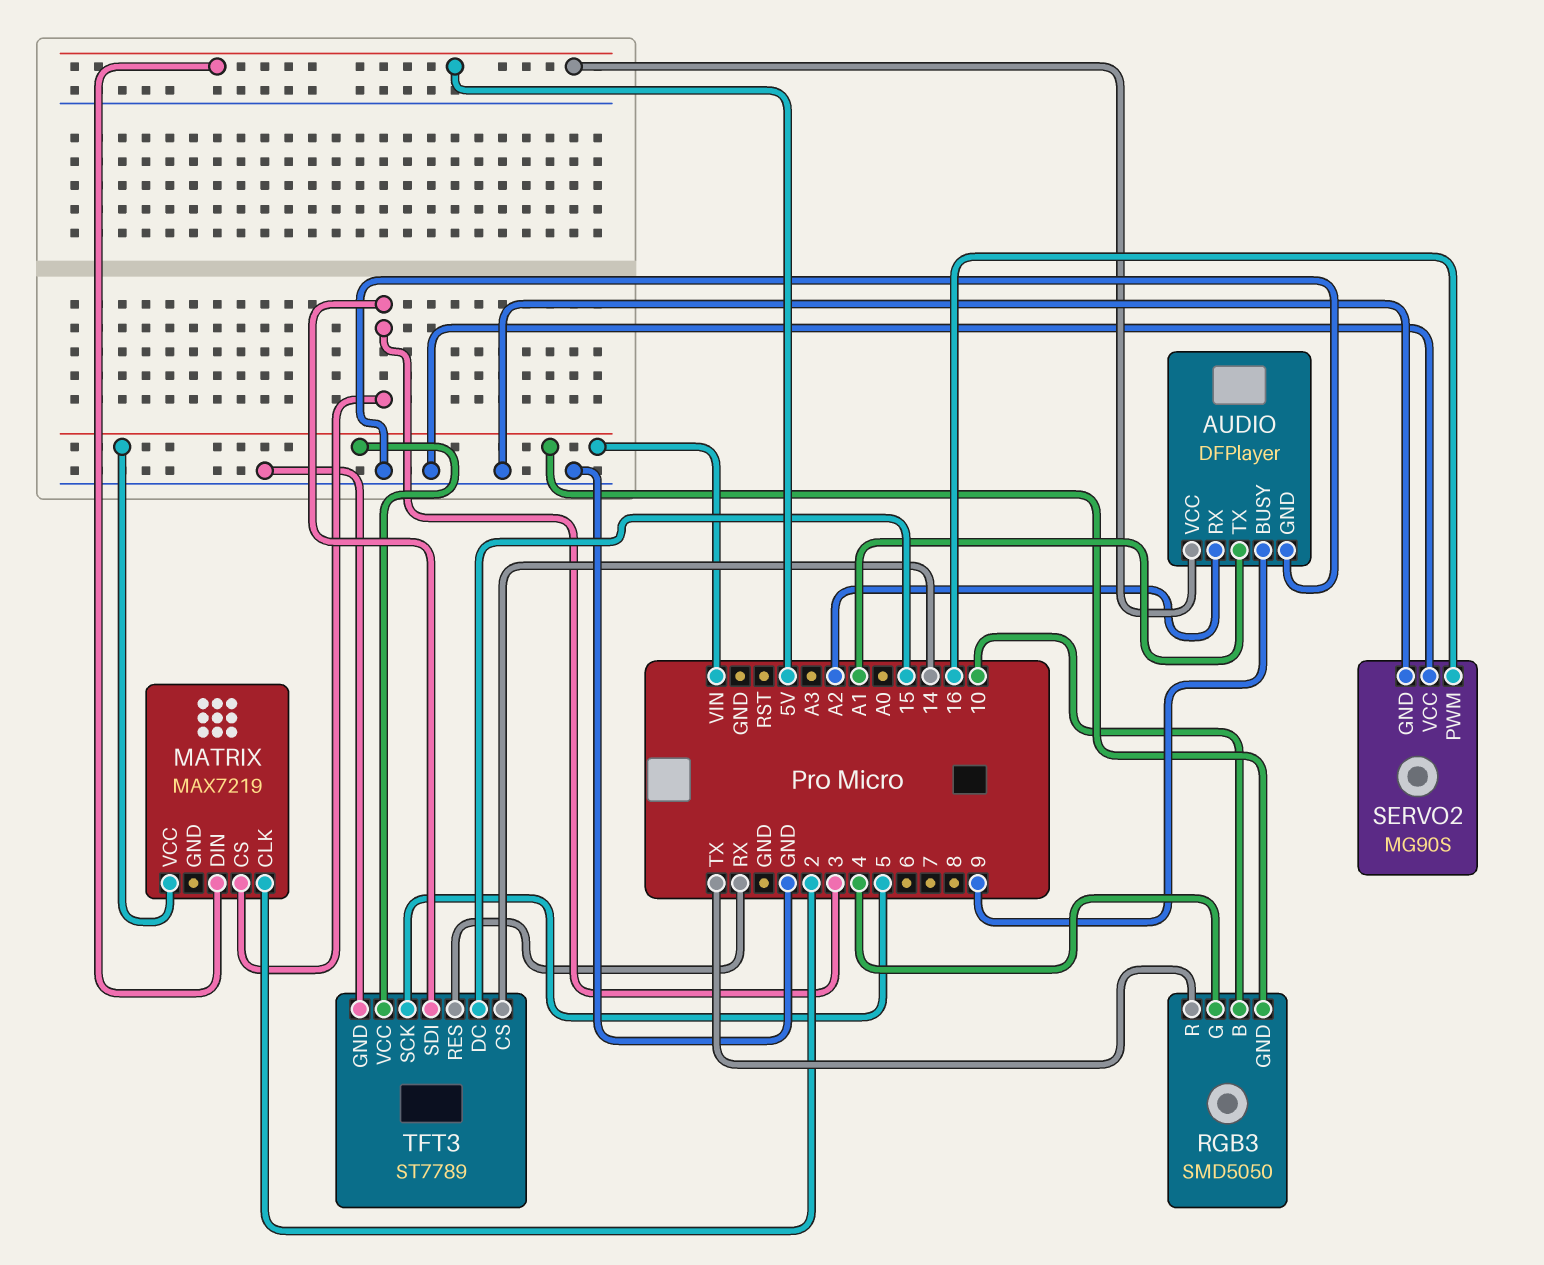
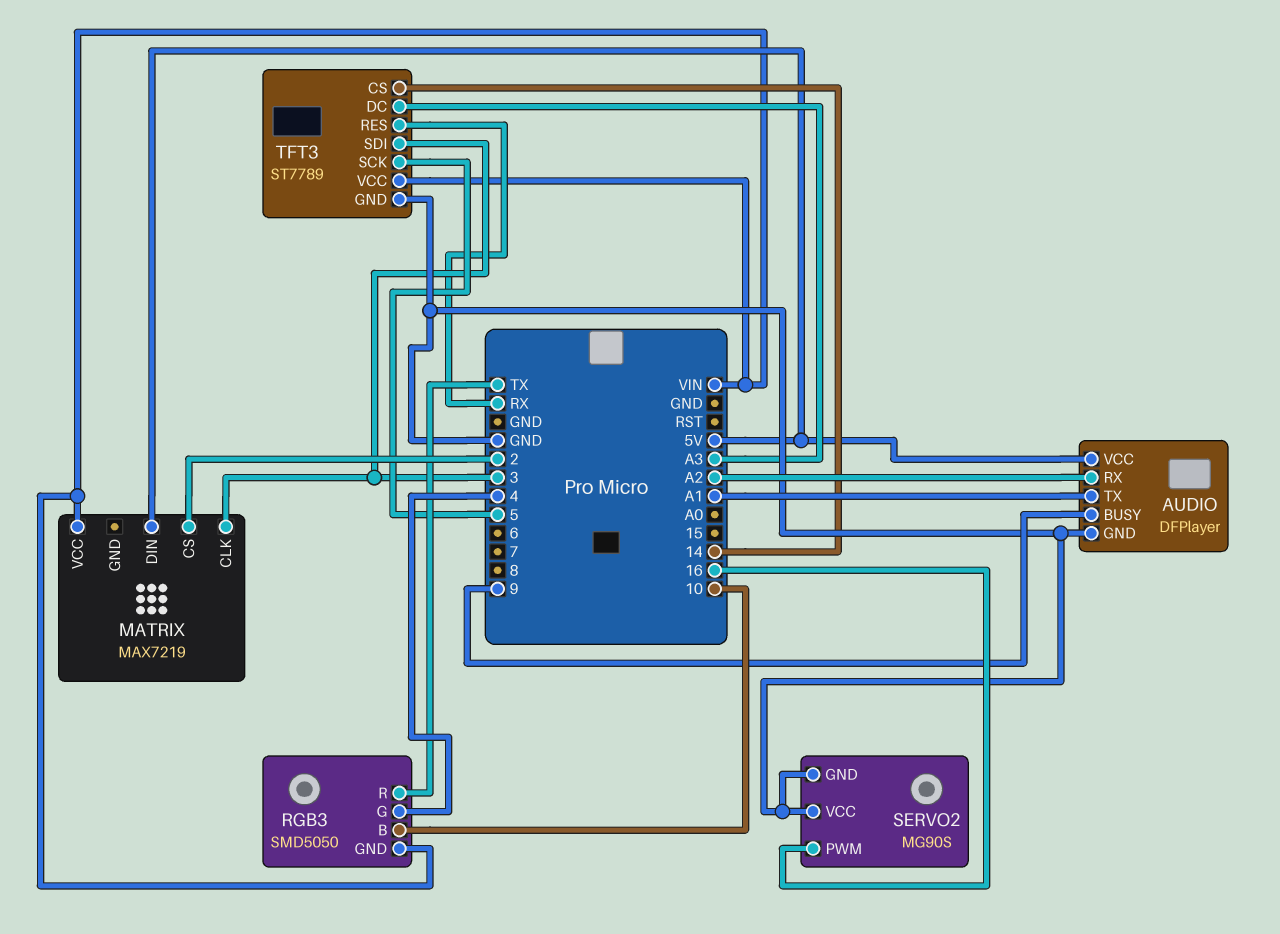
MATRIX pin CLK: 2 -> 3
MATRIX pin CS: 3 -> 2
TFT3 pin DC: 15 -> A3

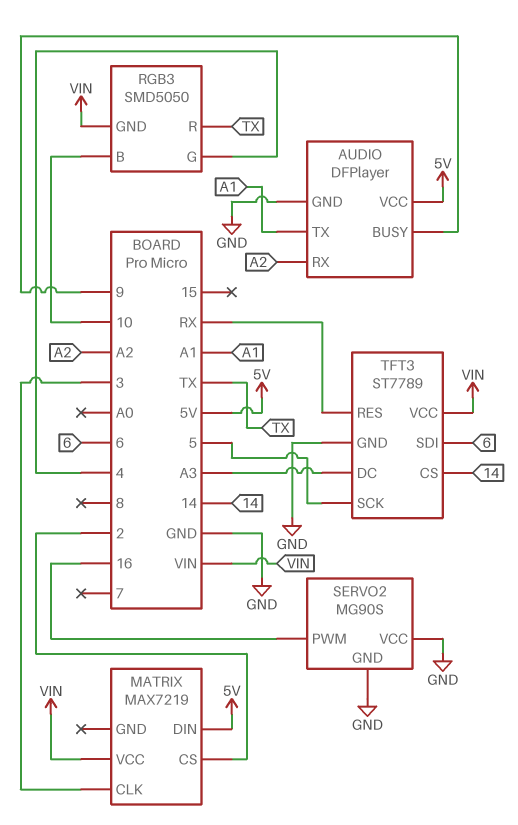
TFT3 pin SDI: 3 -> 6

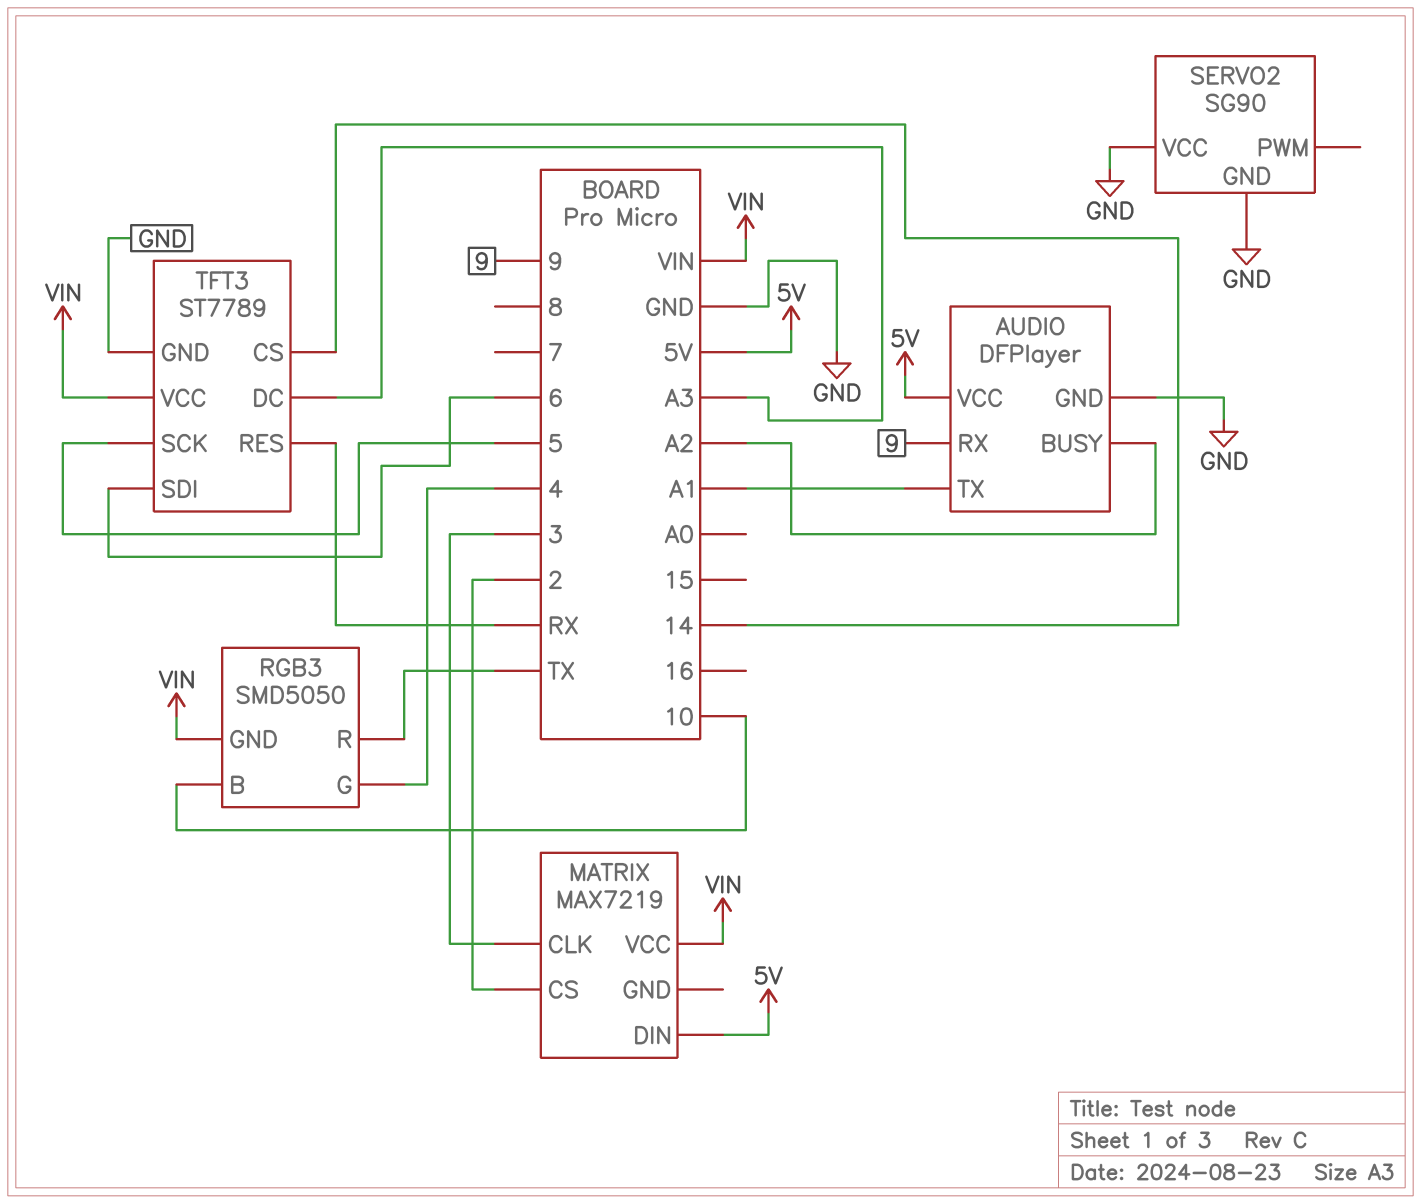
AUDIO pin BUSY: 9 -> A2
AUDIO pin RX: A2 -> 9
SERVO2: MG90S -> SG90
SERVO2 pin PWM: 16 -> none

